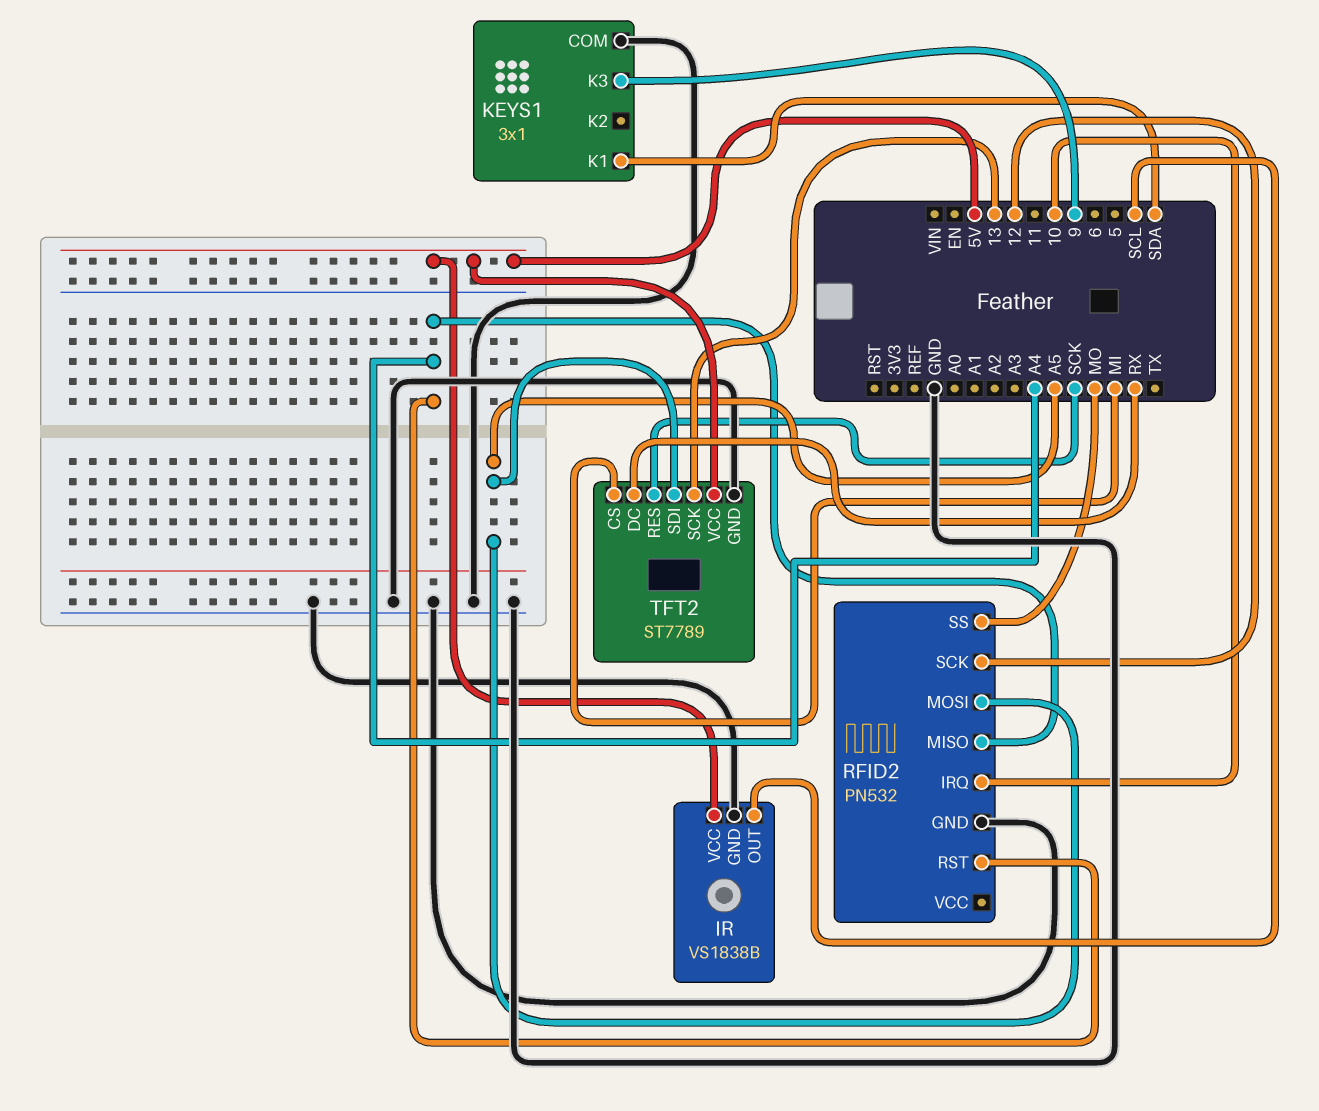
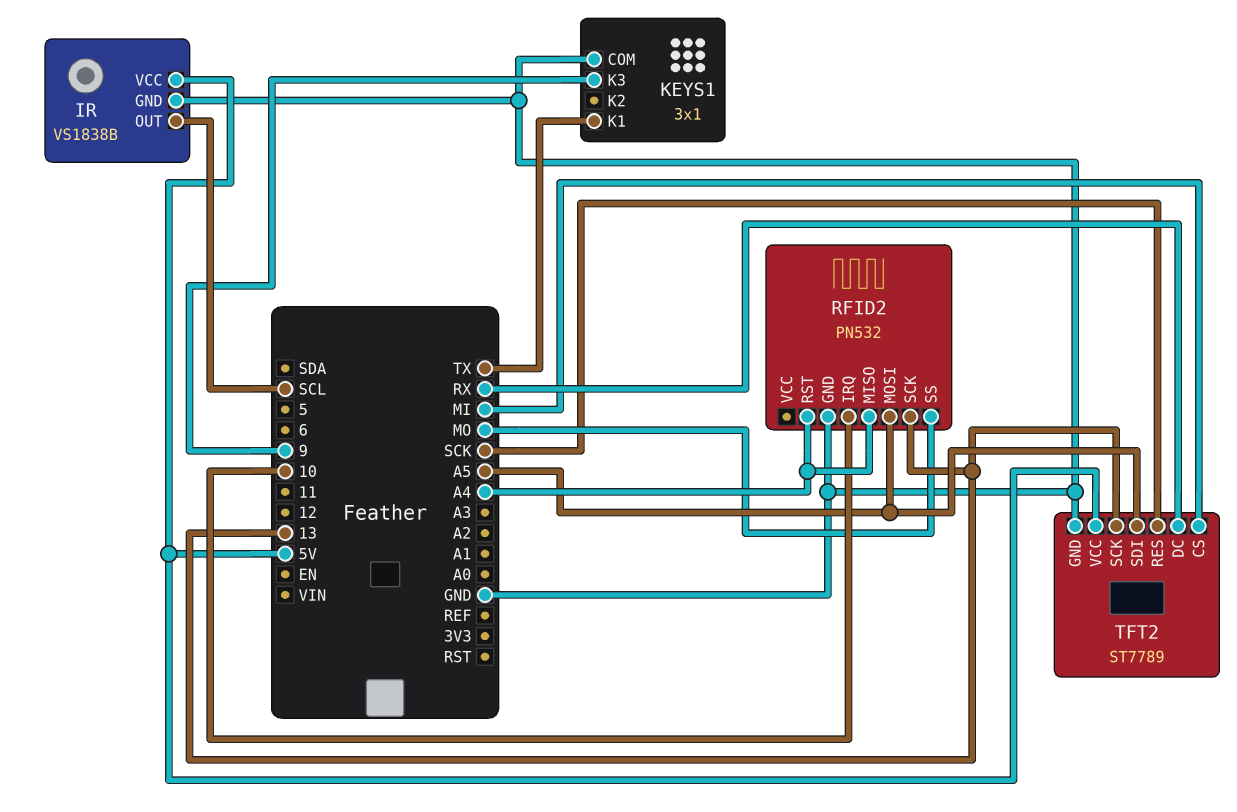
KEYS1 pin K1: SDA -> TX
RFID2 pin SCK: 12 -> 13

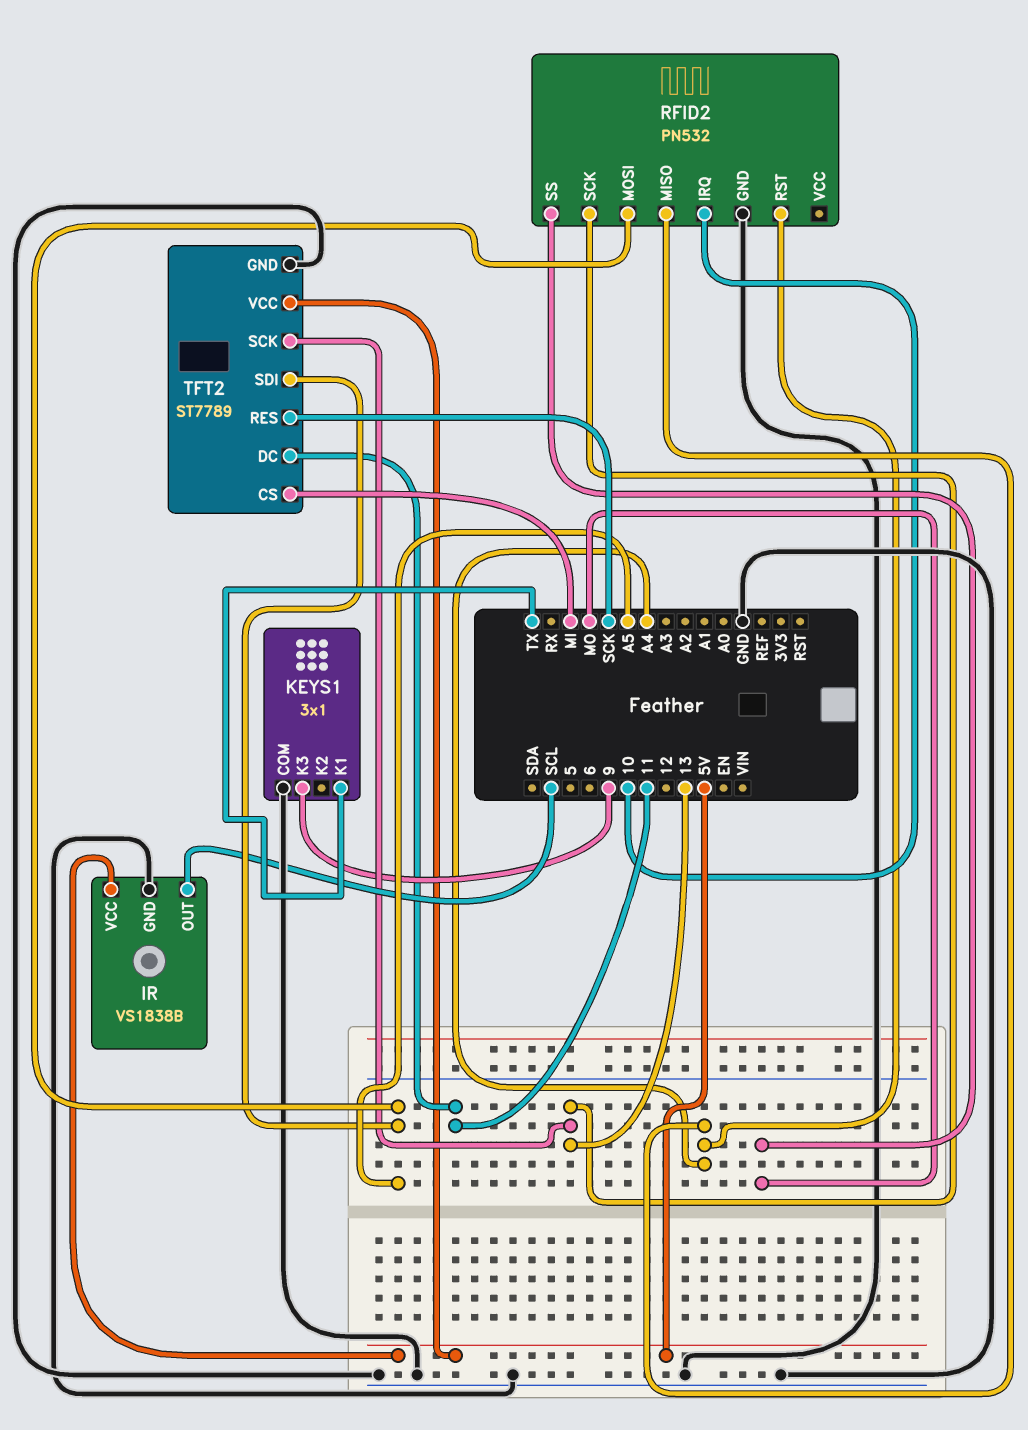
TFT2 pin DC: RX -> 11

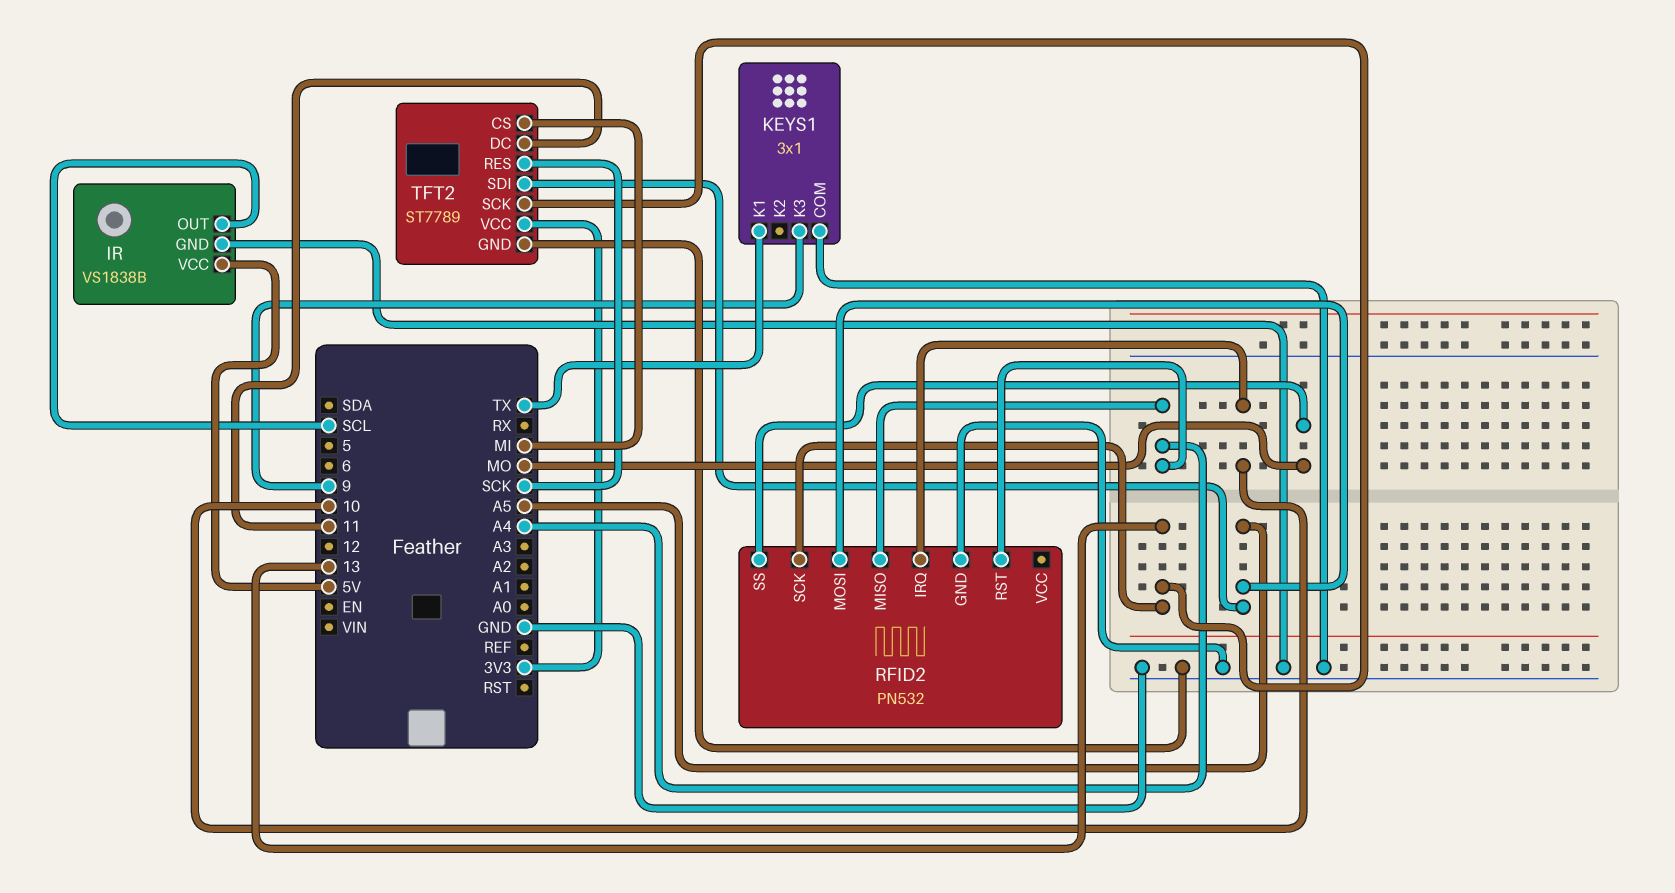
TFT2 pin VCC: 5V -> 3V3

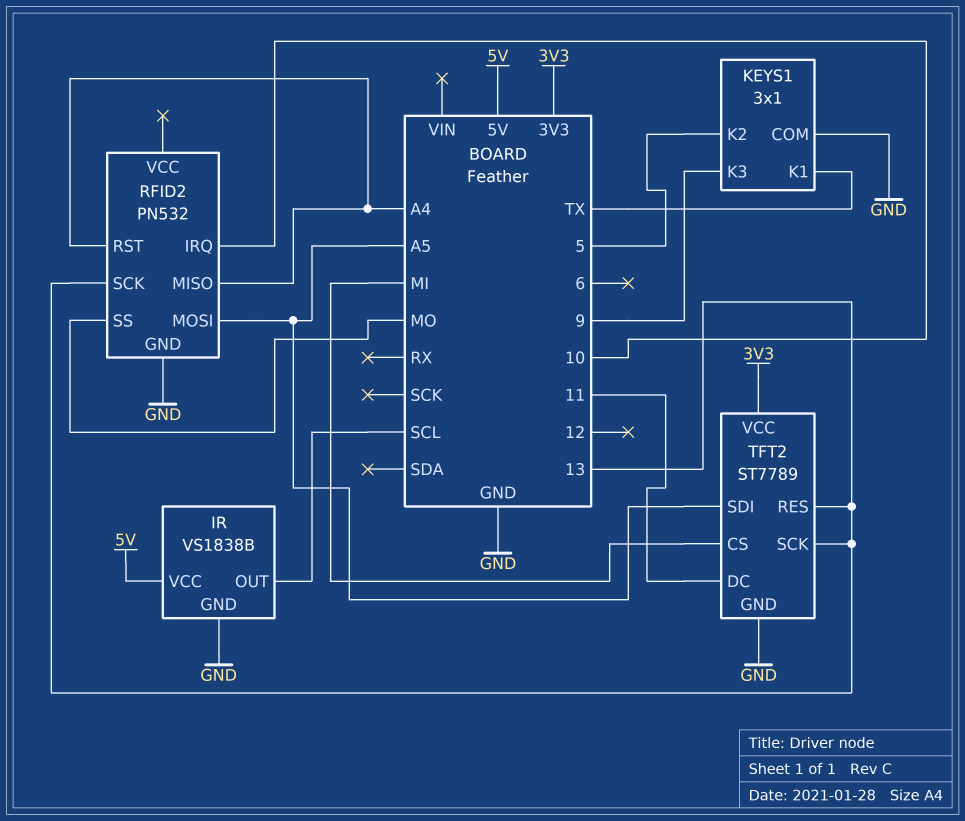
KEYS1 pin K2: none -> 5
TFT2 pin RES: SCK -> 13

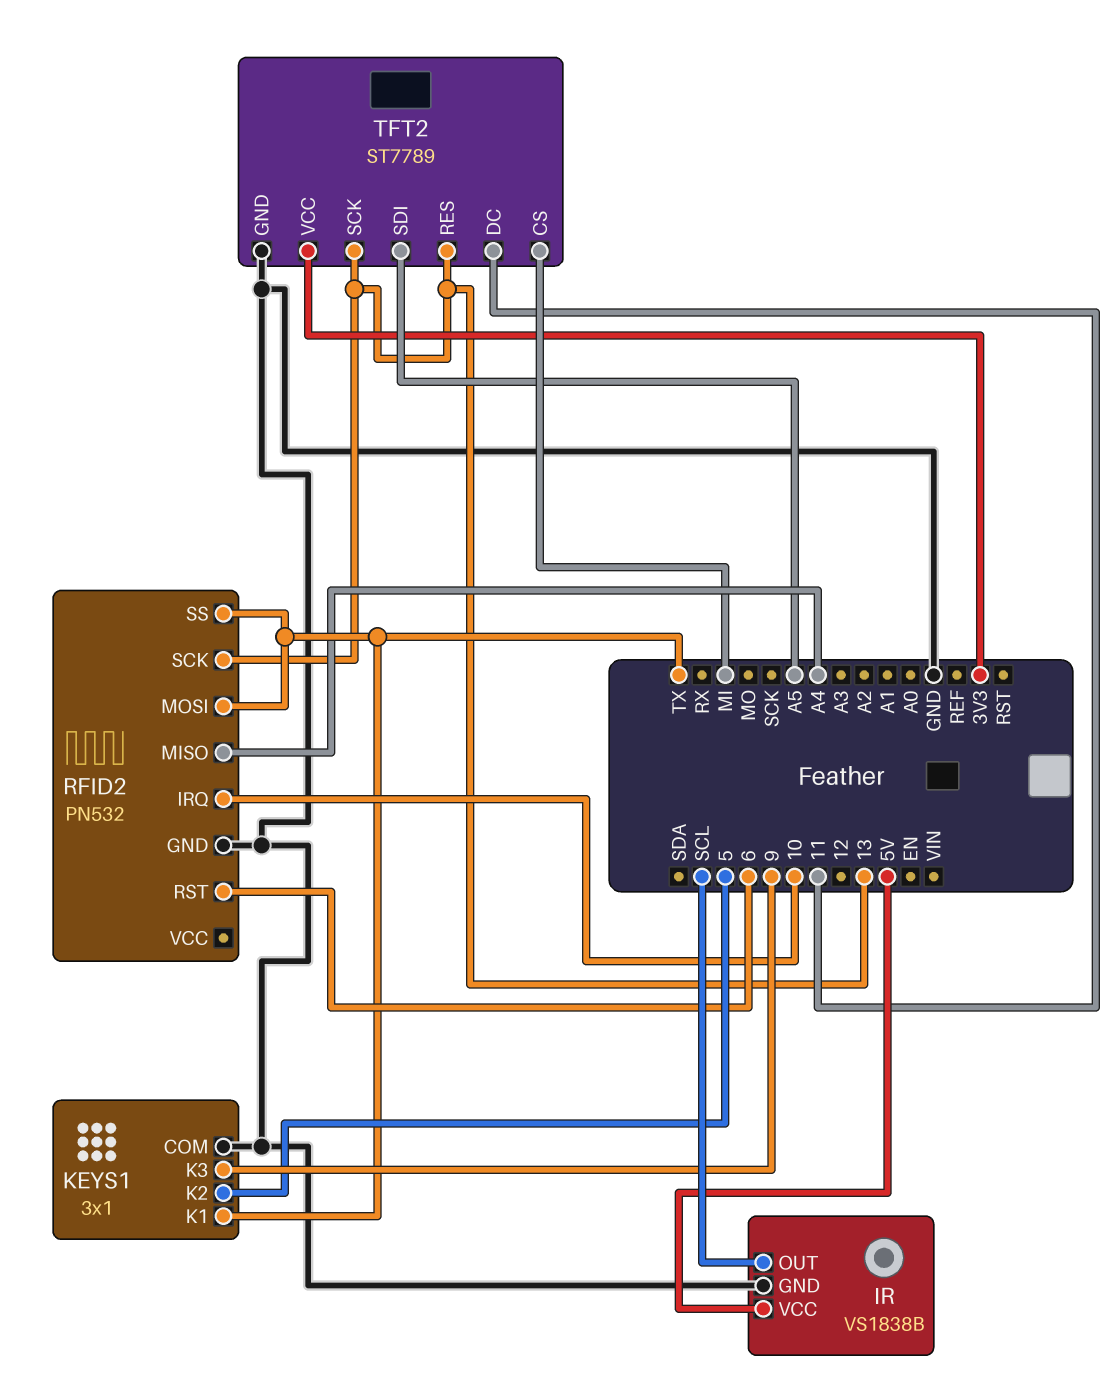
RFID2 pin MOSI: A5 -> TX
RFID2 pin RST: A4 -> 6
RFID2 pin SS: MO -> TX

